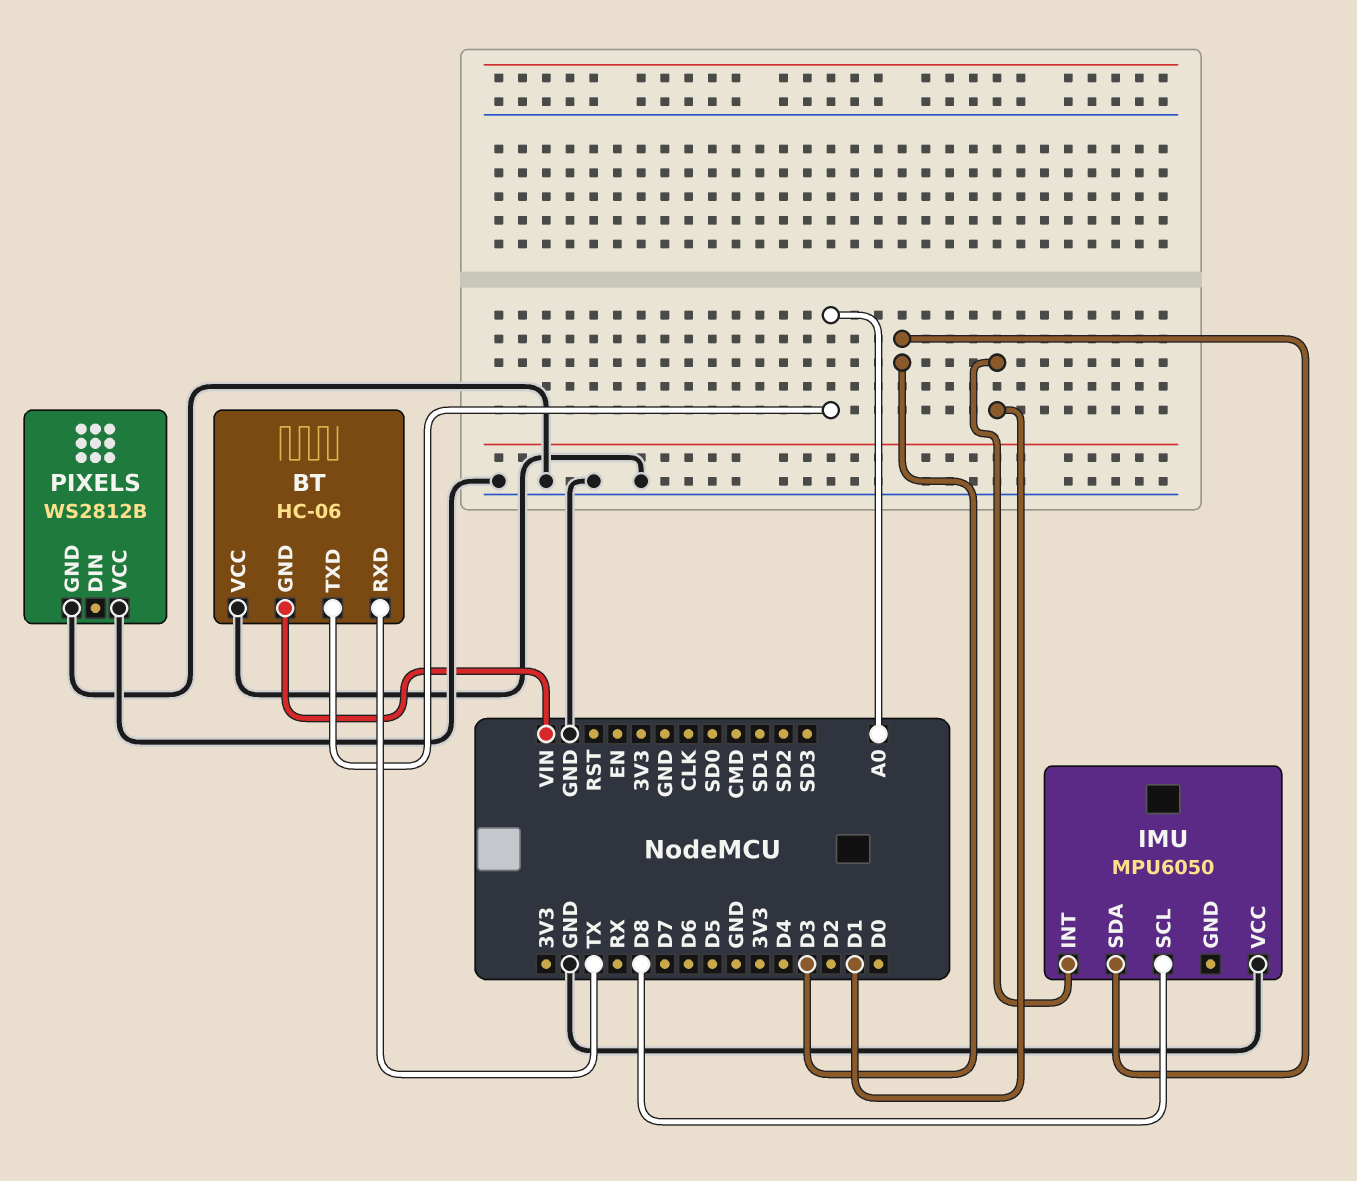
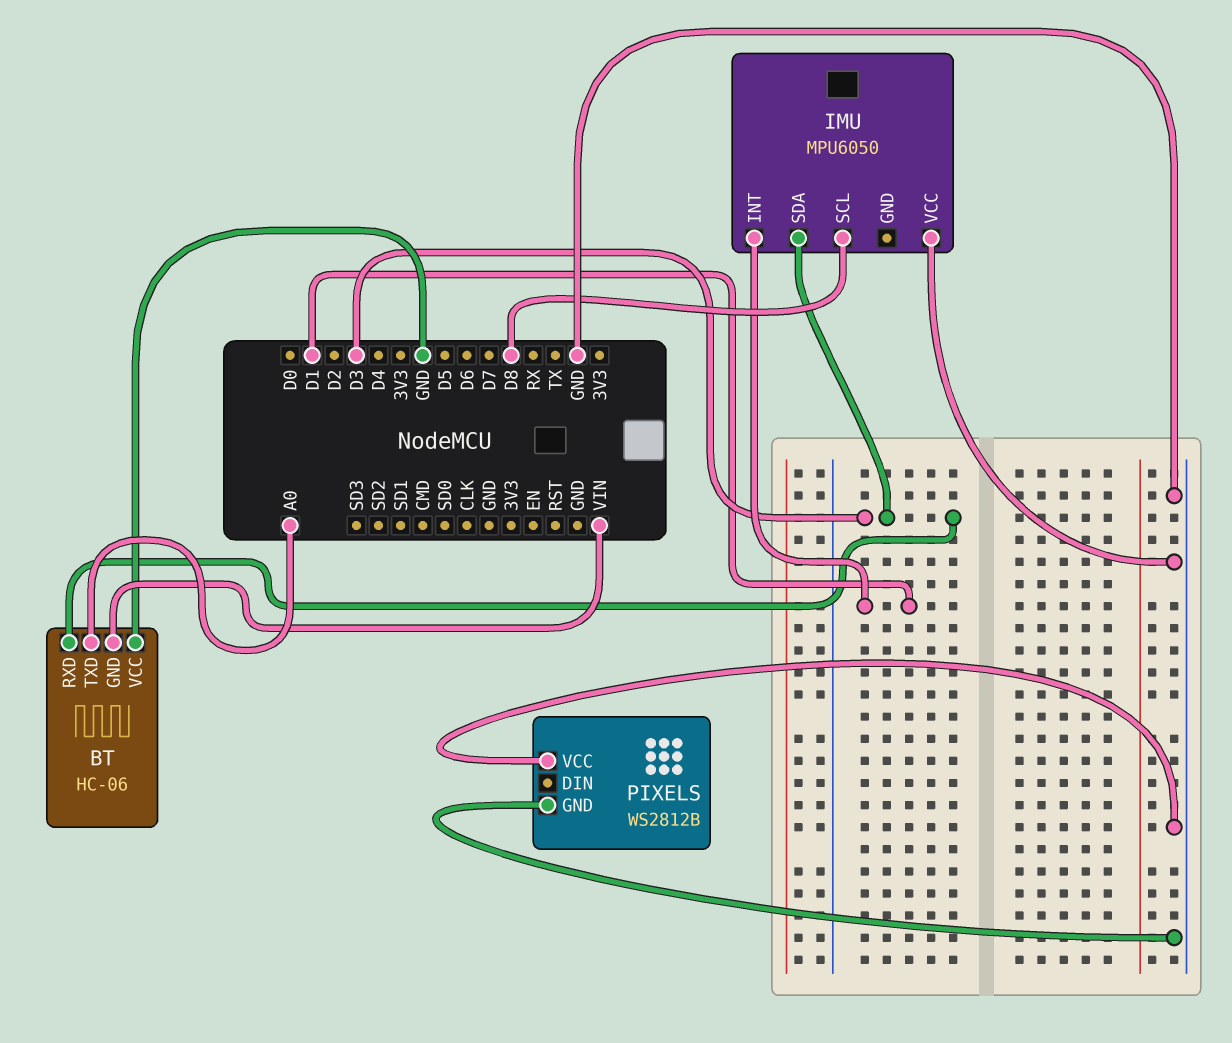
BT pin RXD: TX -> D3

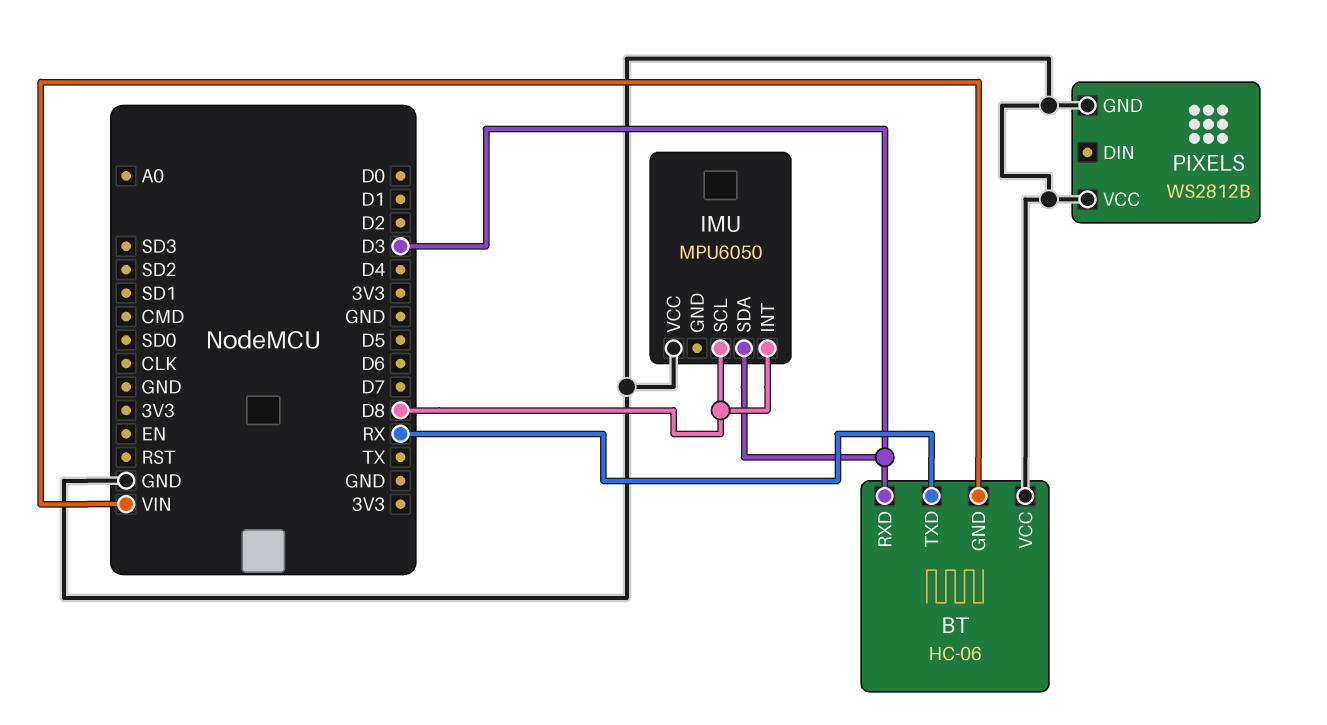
BT pin TXD: A0 -> RX
IMU pin INT: D1 -> D8

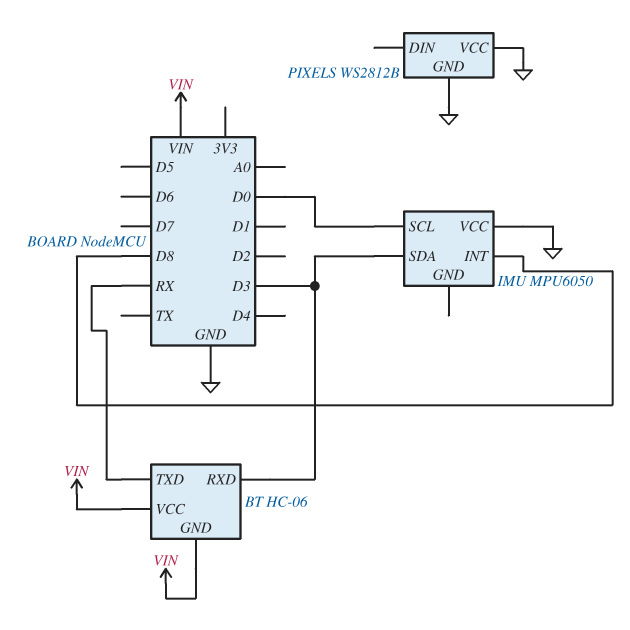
BT pin VCC: GND -> VIN
IMU pin SCL: D8 -> D0

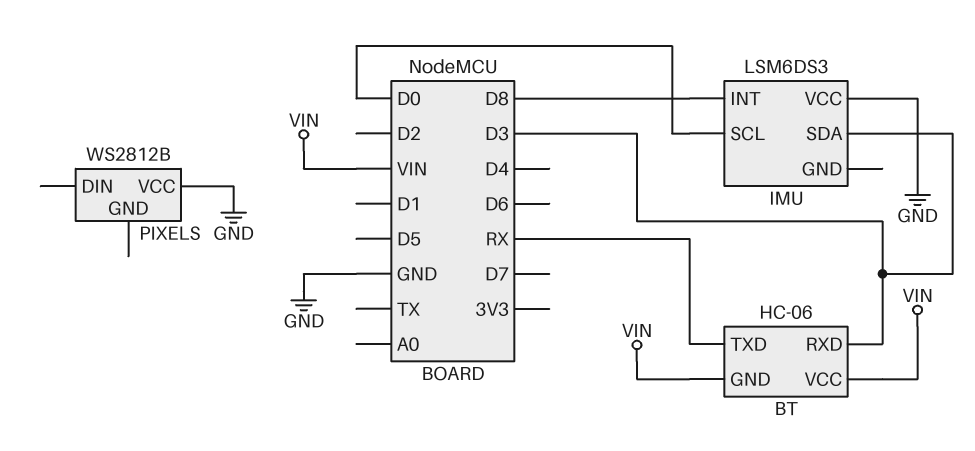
IMU: MPU6050 -> LSM6DS3
PIXELS pin GND: GND -> none

